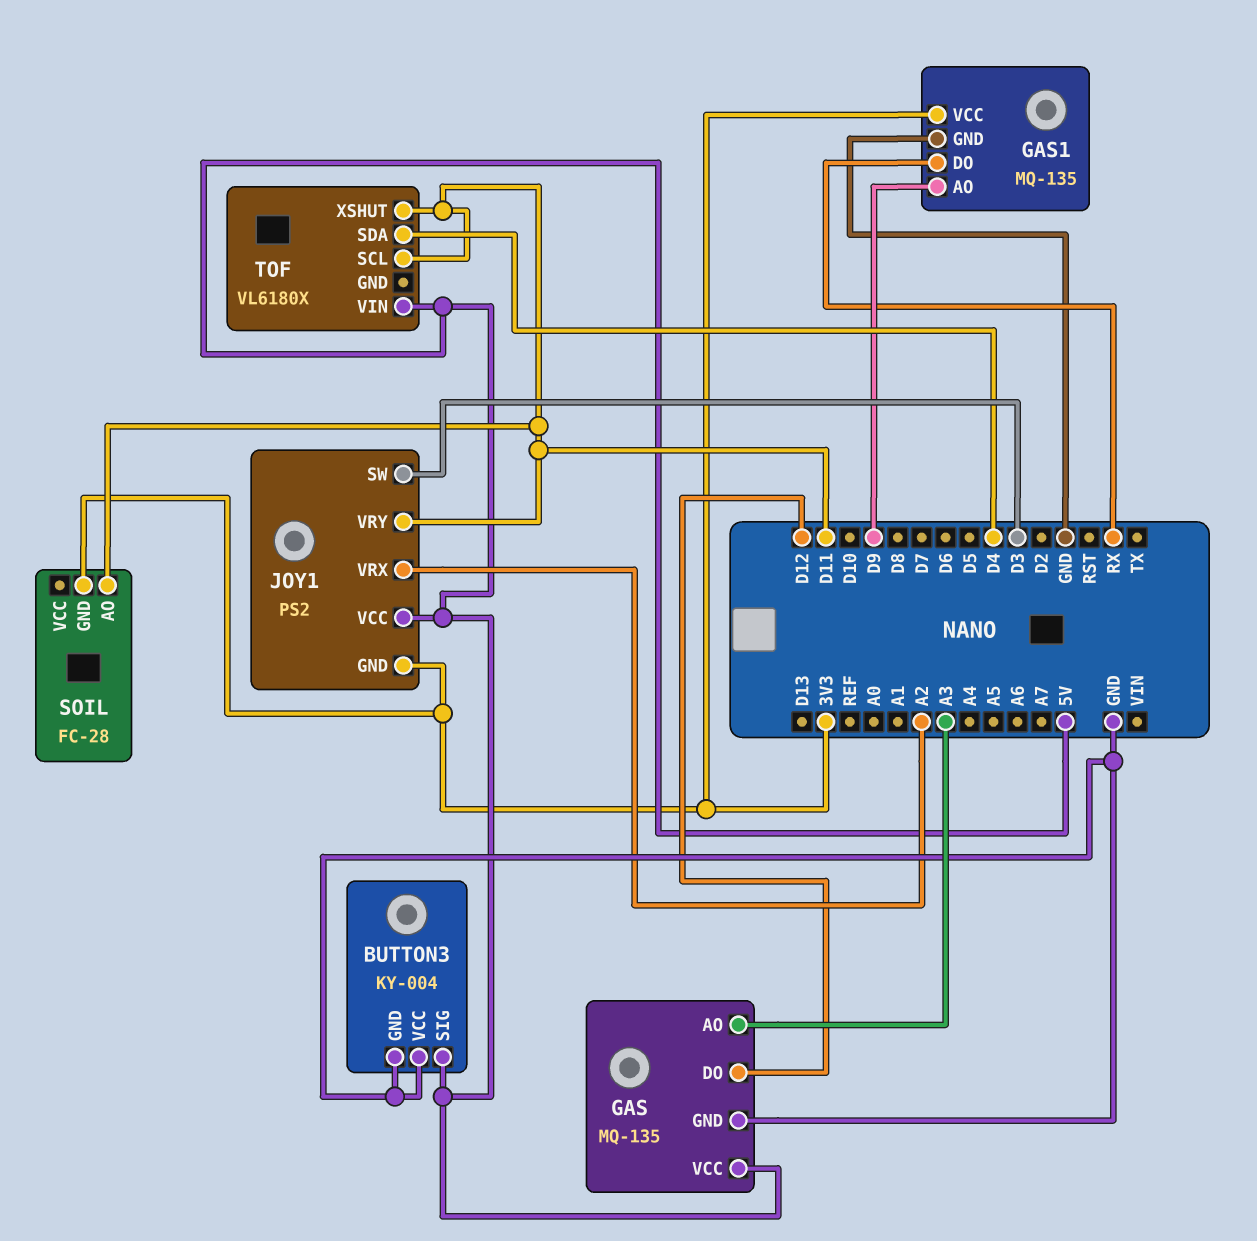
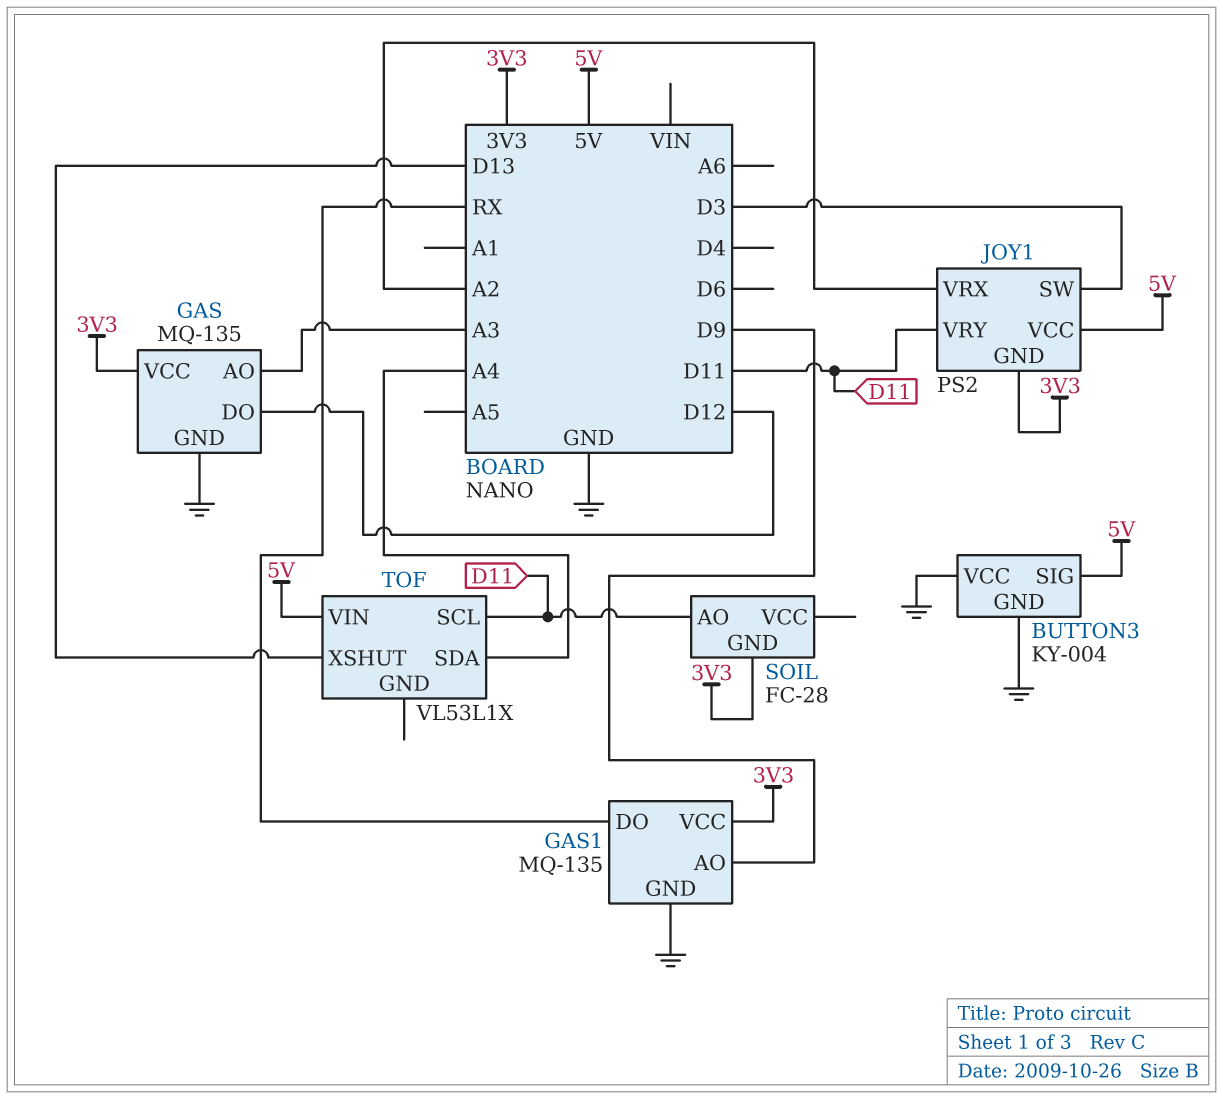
GAS pin VCC: 5V -> 3V3
TOF: VL6180X -> VL53L1X
TOF pin SDA: D4 -> A4
TOF pin XSHUT: D11 -> D13

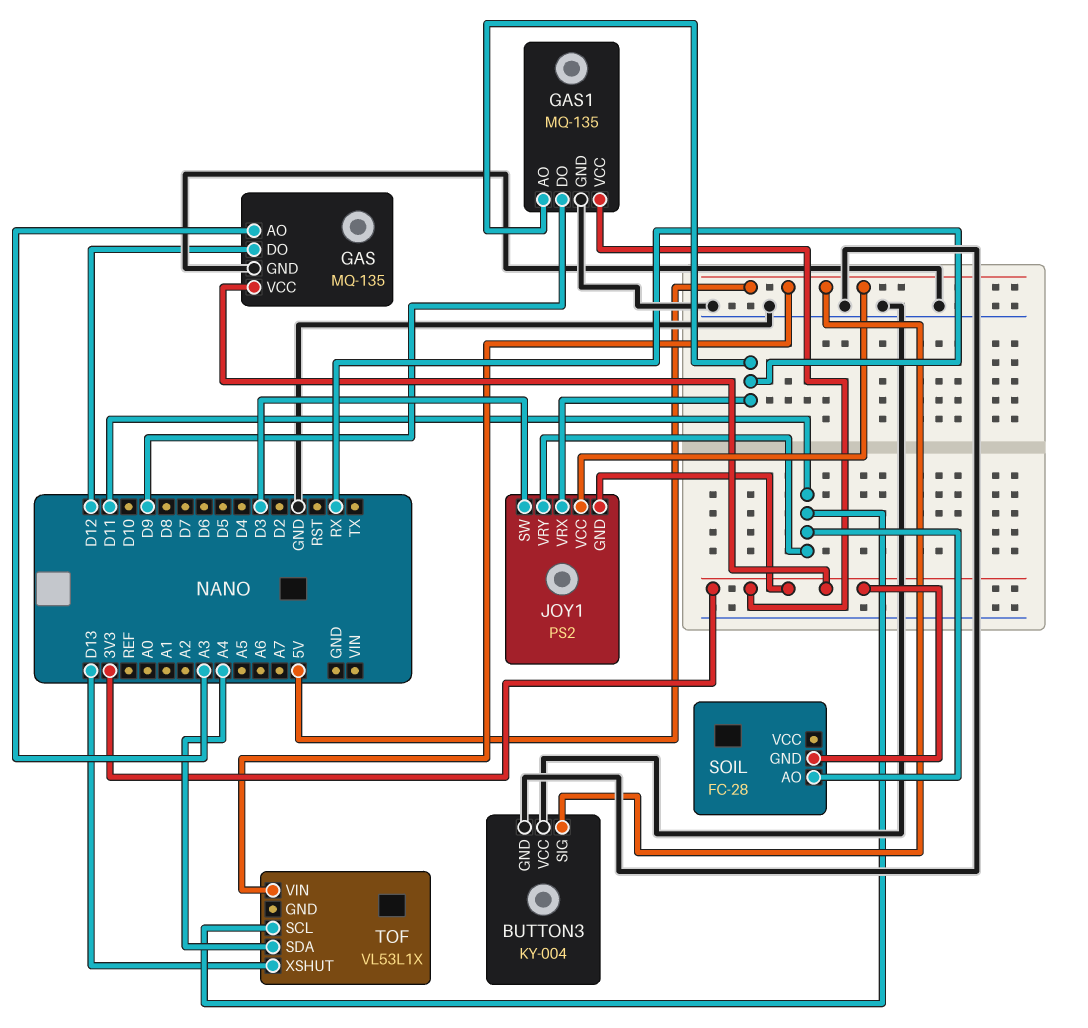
GAS1 pin AO: D9 -> RX
GAS1 pin DO: RX -> D9
JOY1 pin VRX: A2 -> RX

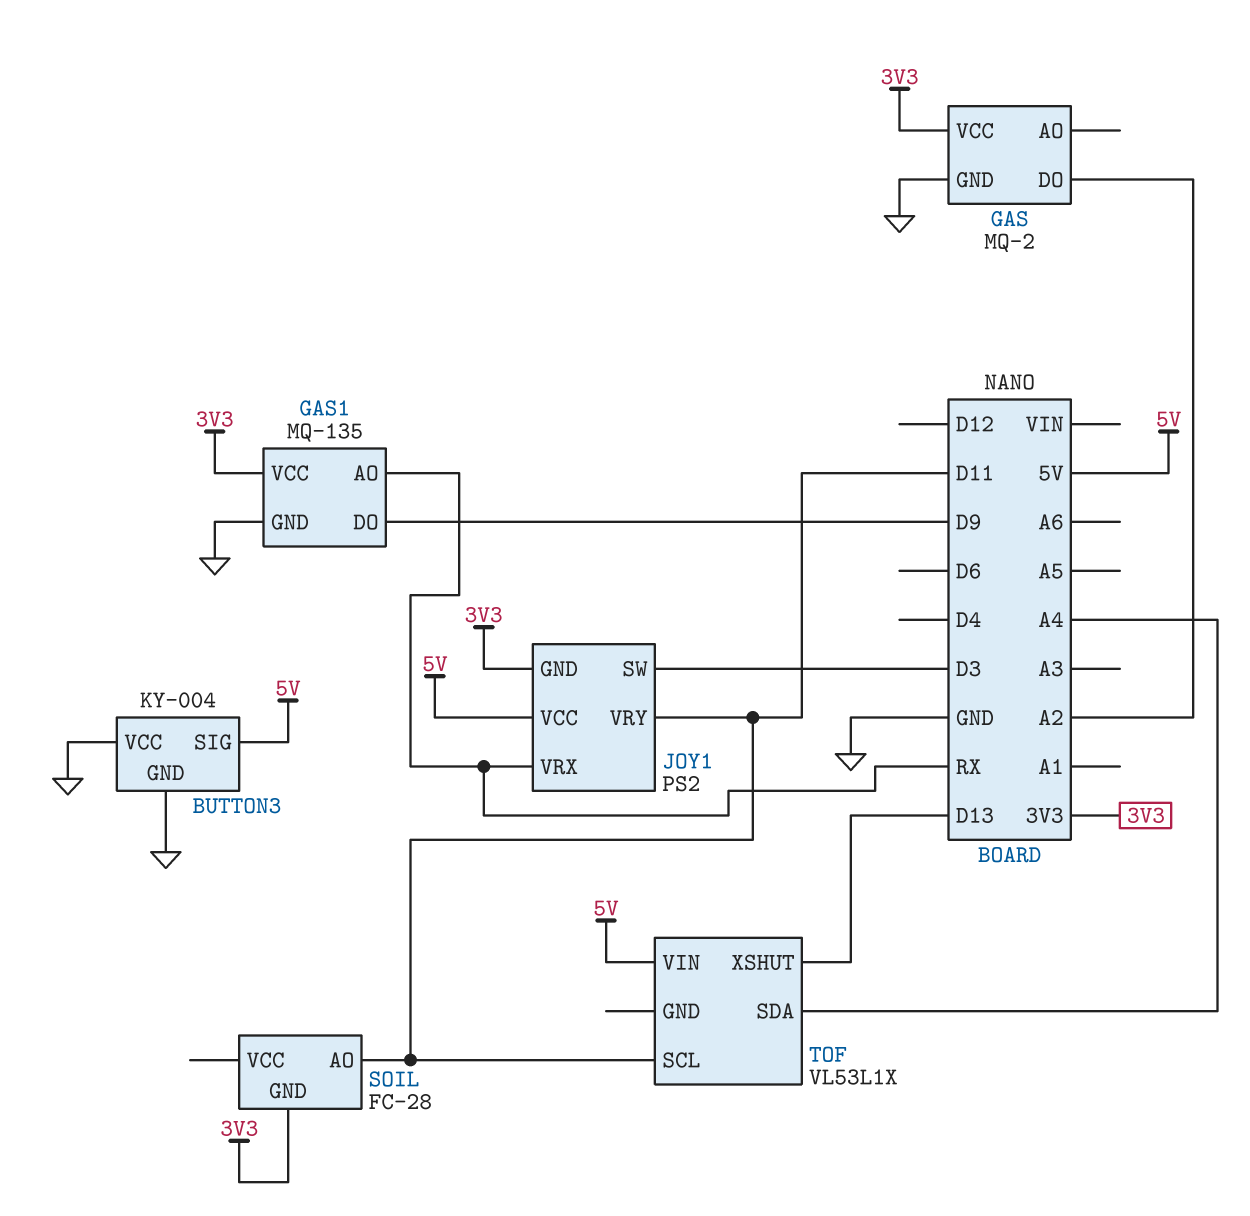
GAS: MQ-135 -> MQ-2
GAS pin AO: A3 -> none
GAS pin DO: D12 -> A2

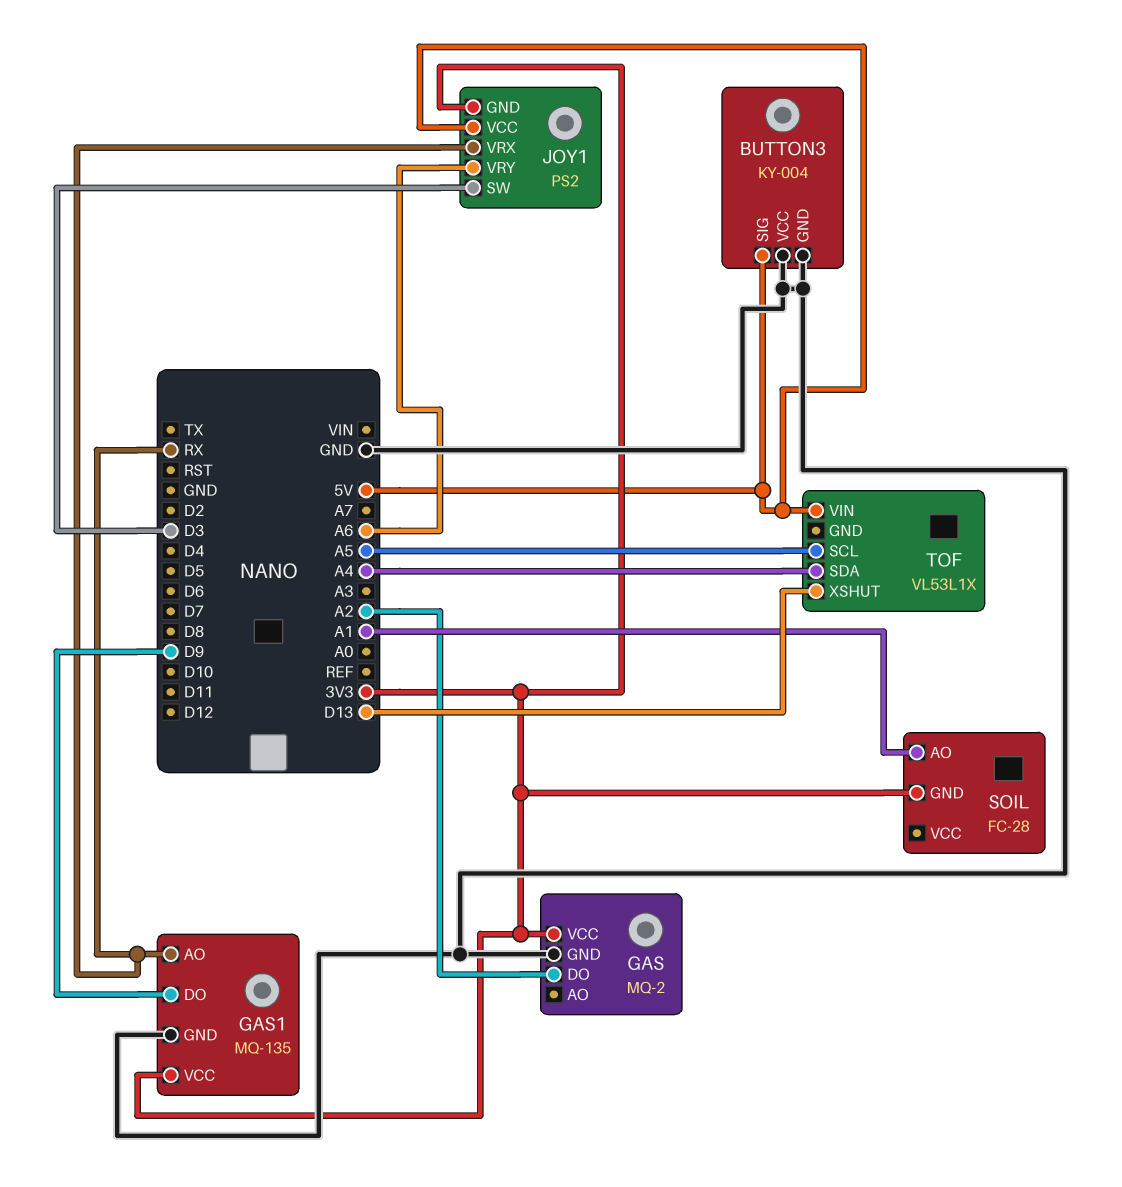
JOY1 pin VRY: D11 -> A6
SOIL pin AO: D11 -> A1
TOF pin SCL: D11 -> A5

